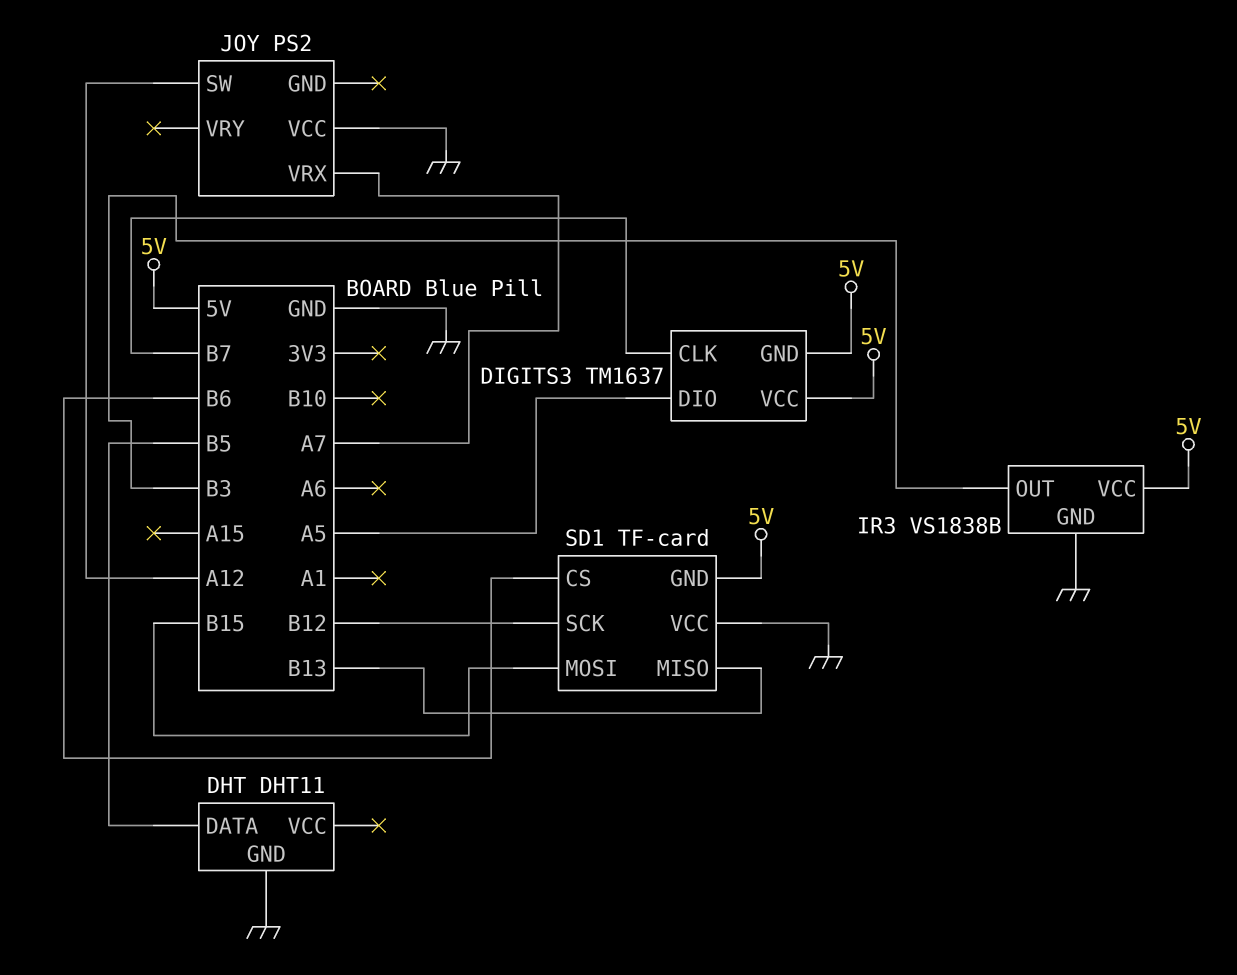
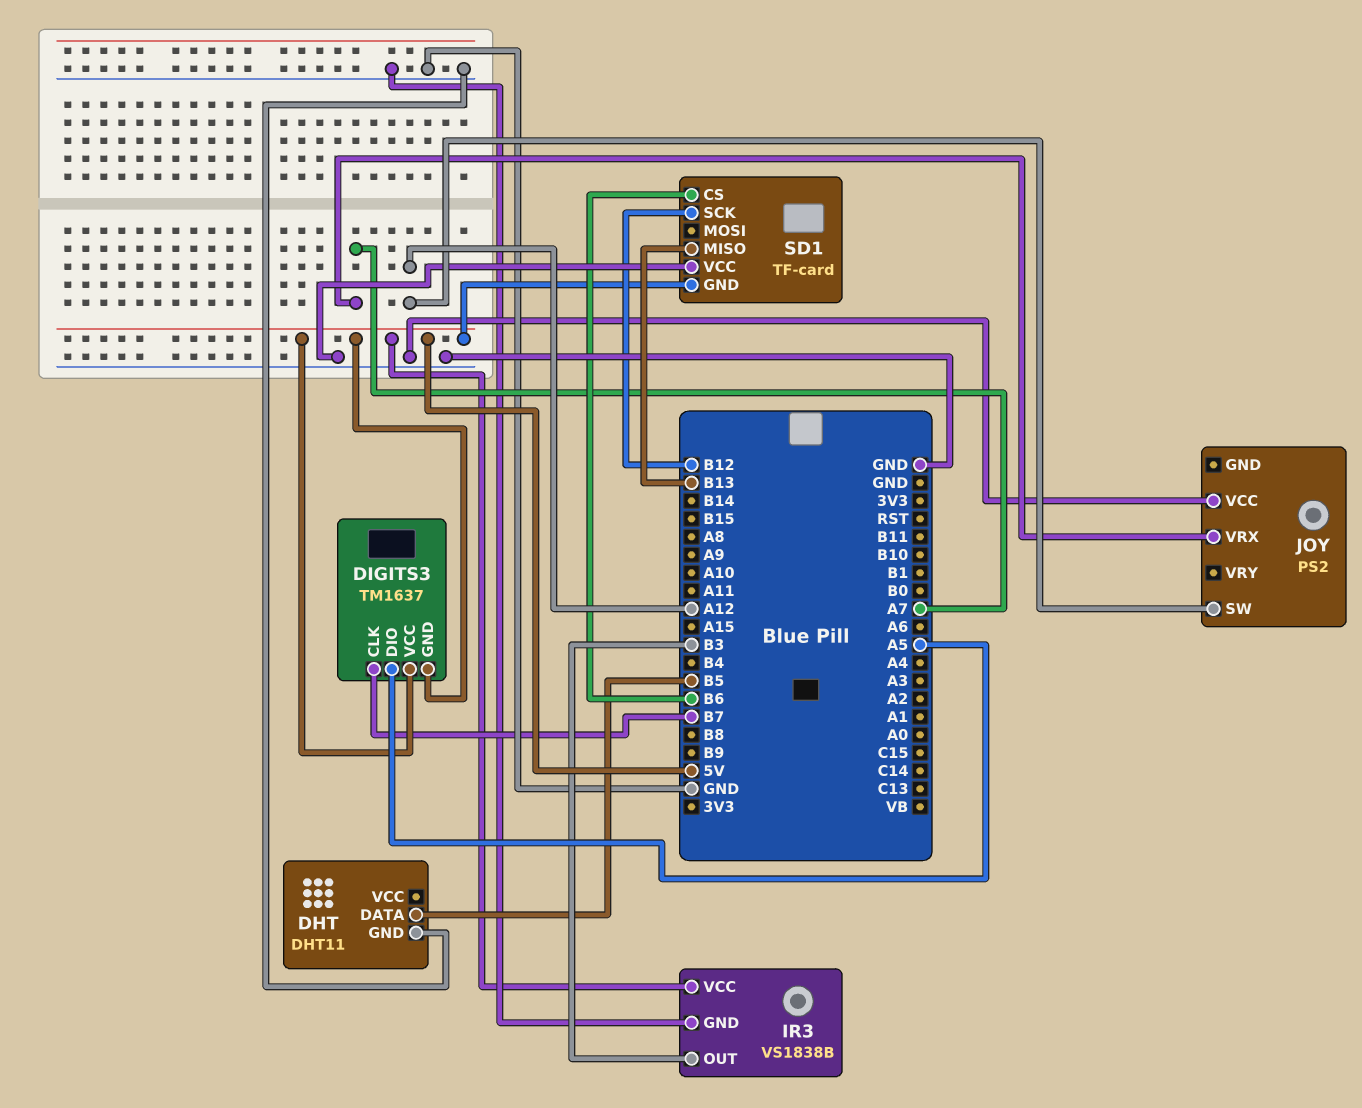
SD1 pin MOSI: B15 -> none

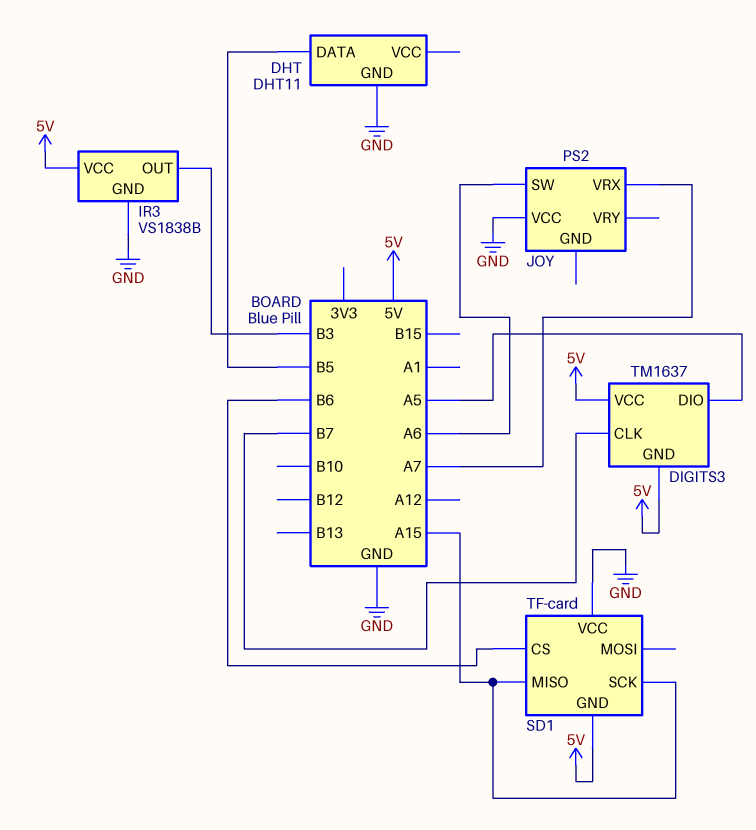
JOY pin SW: A12 -> A6
SD1 pin MISO: B13 -> A15
SD1 pin SCK: B12 -> A15

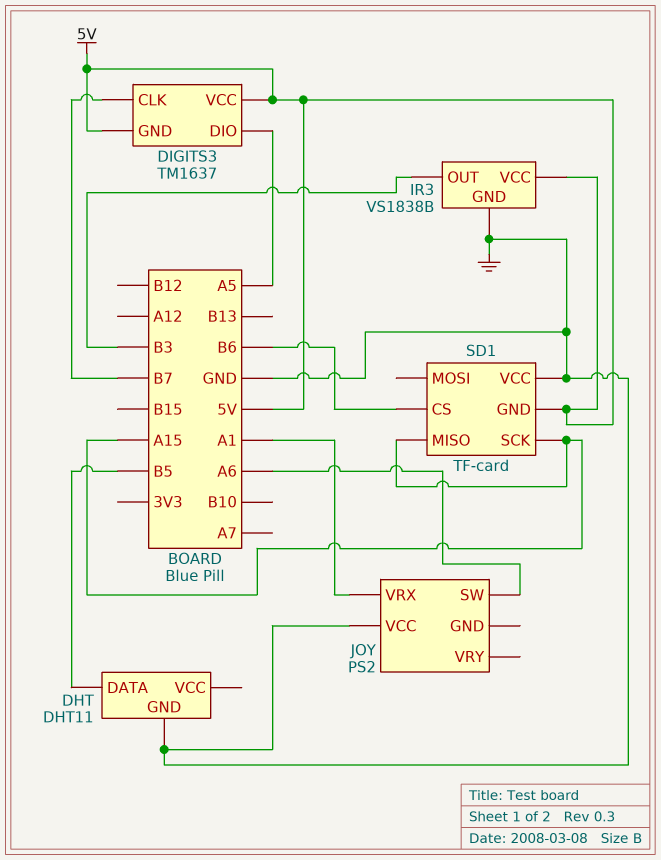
JOY pin VRX: A7 -> A1

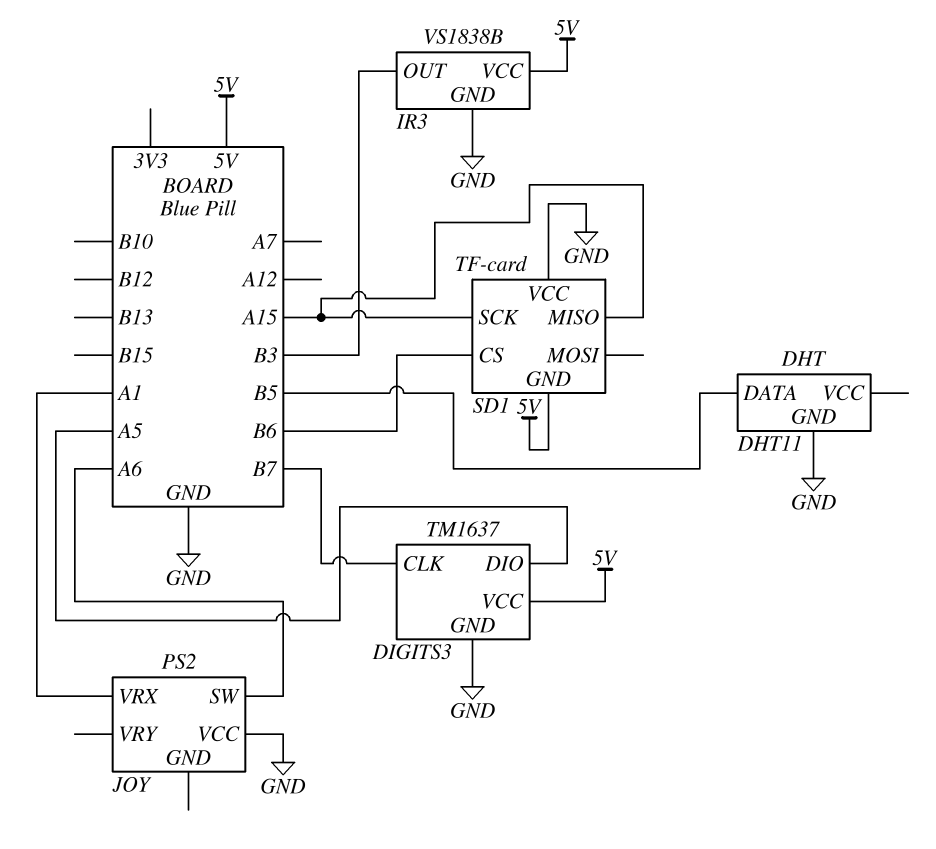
DIGITS3 pin GND: 5V -> GND

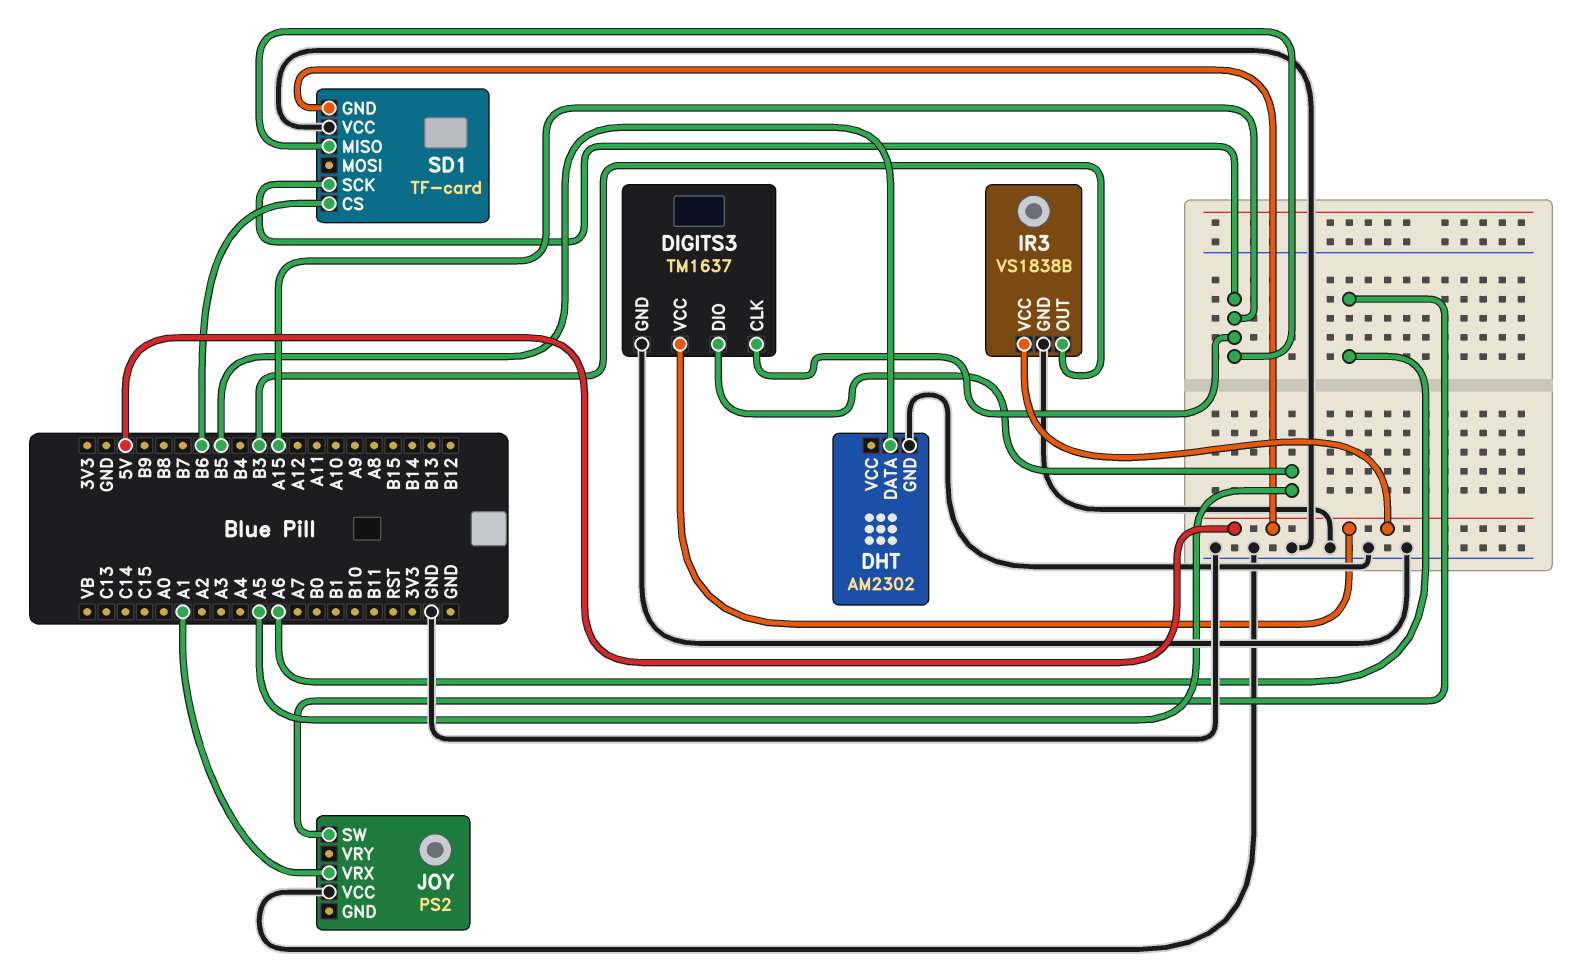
DHT: DHT11 -> AM2302
DIGITS3 pin CLK: B7 -> A15

